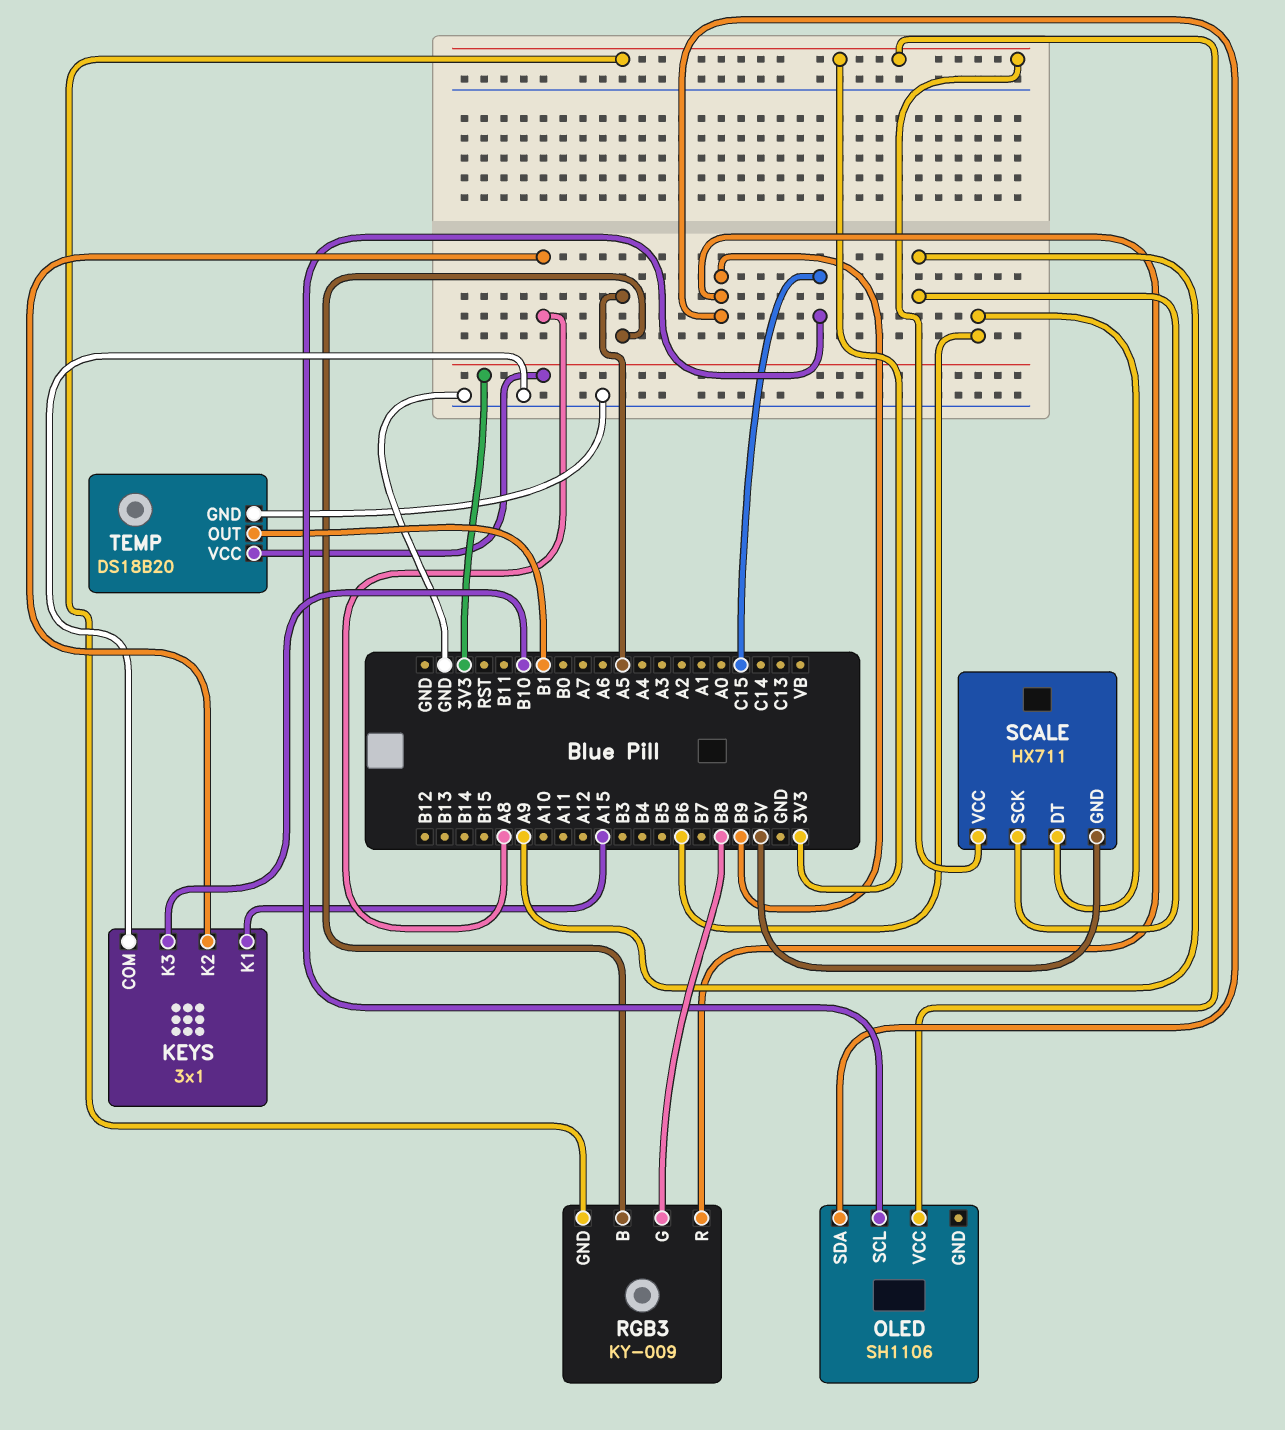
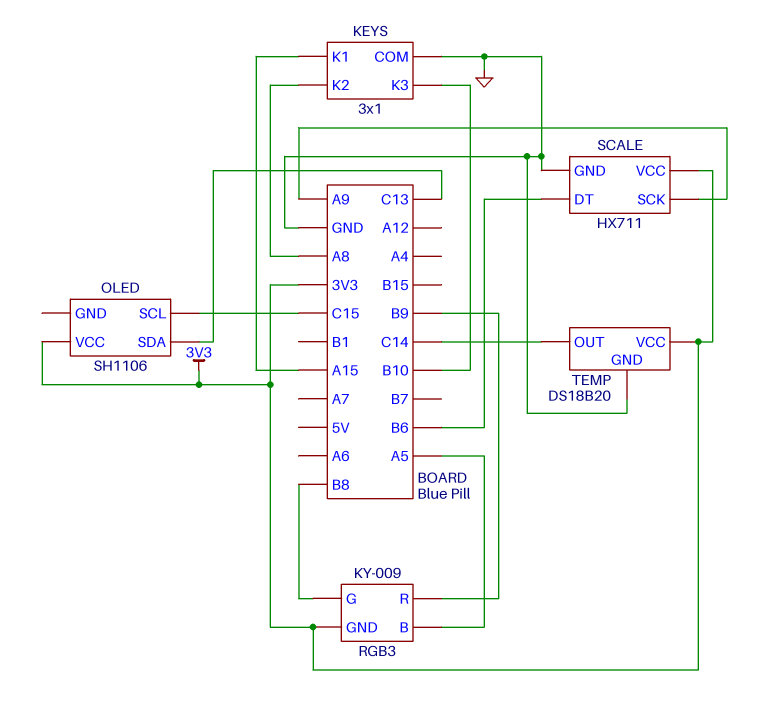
OLED pin SDA: B9 -> C13
SCALE pin GND: 5V -> GND
TEMP pin OUT: B1 -> C14

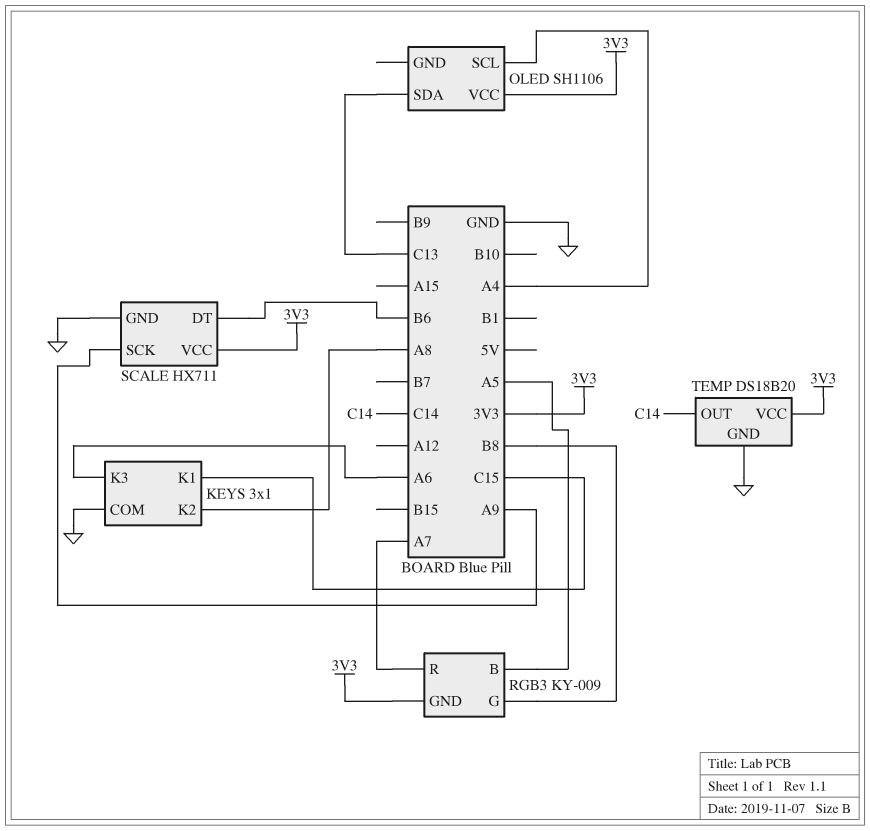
KEYS pin K1: A15 -> C15
KEYS pin K3: B10 -> A6
OLED pin SCL: C15 -> A4
RGB3 pin R: B9 -> A7

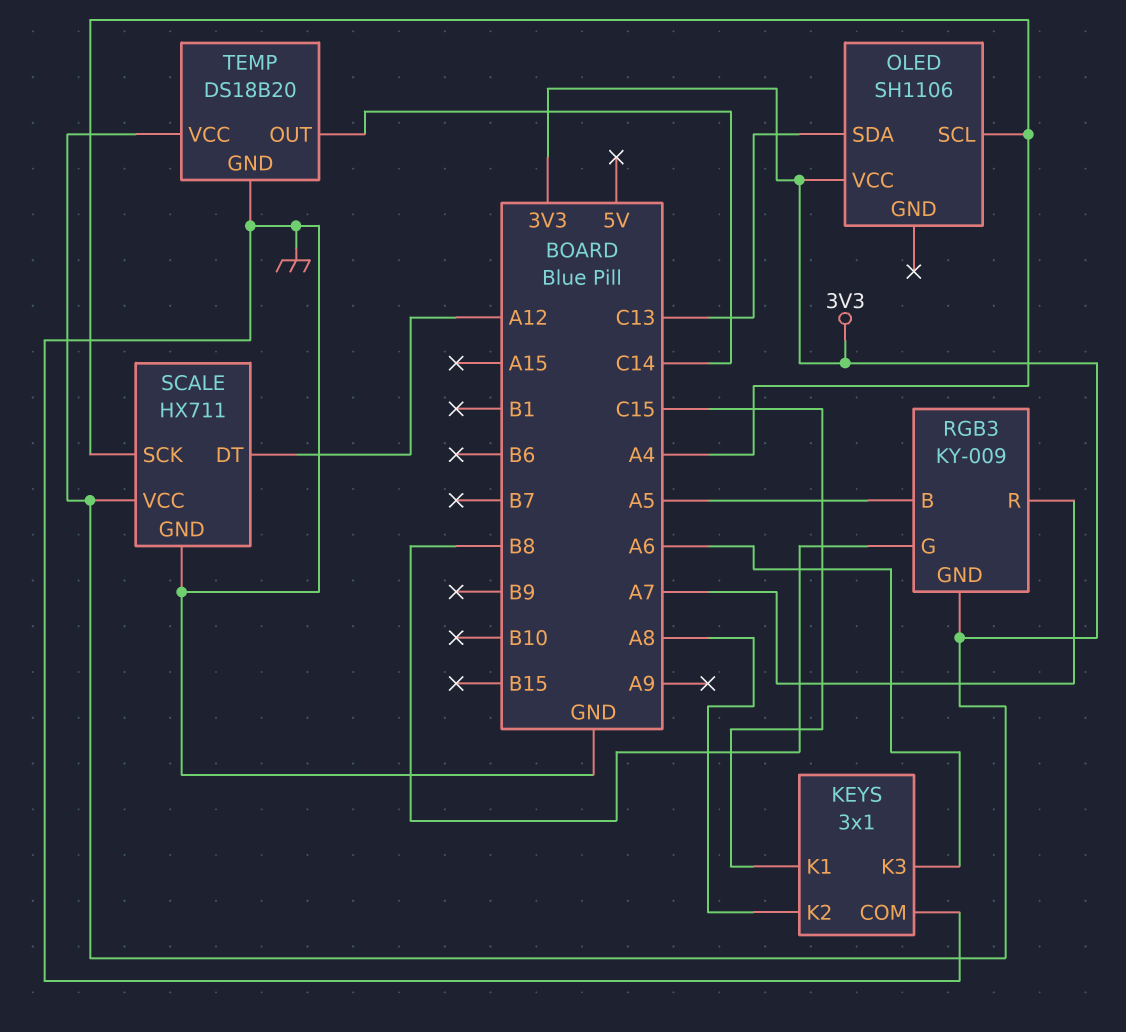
SCALE pin DT: B6 -> A12
SCALE pin SCK: A9 -> A4

